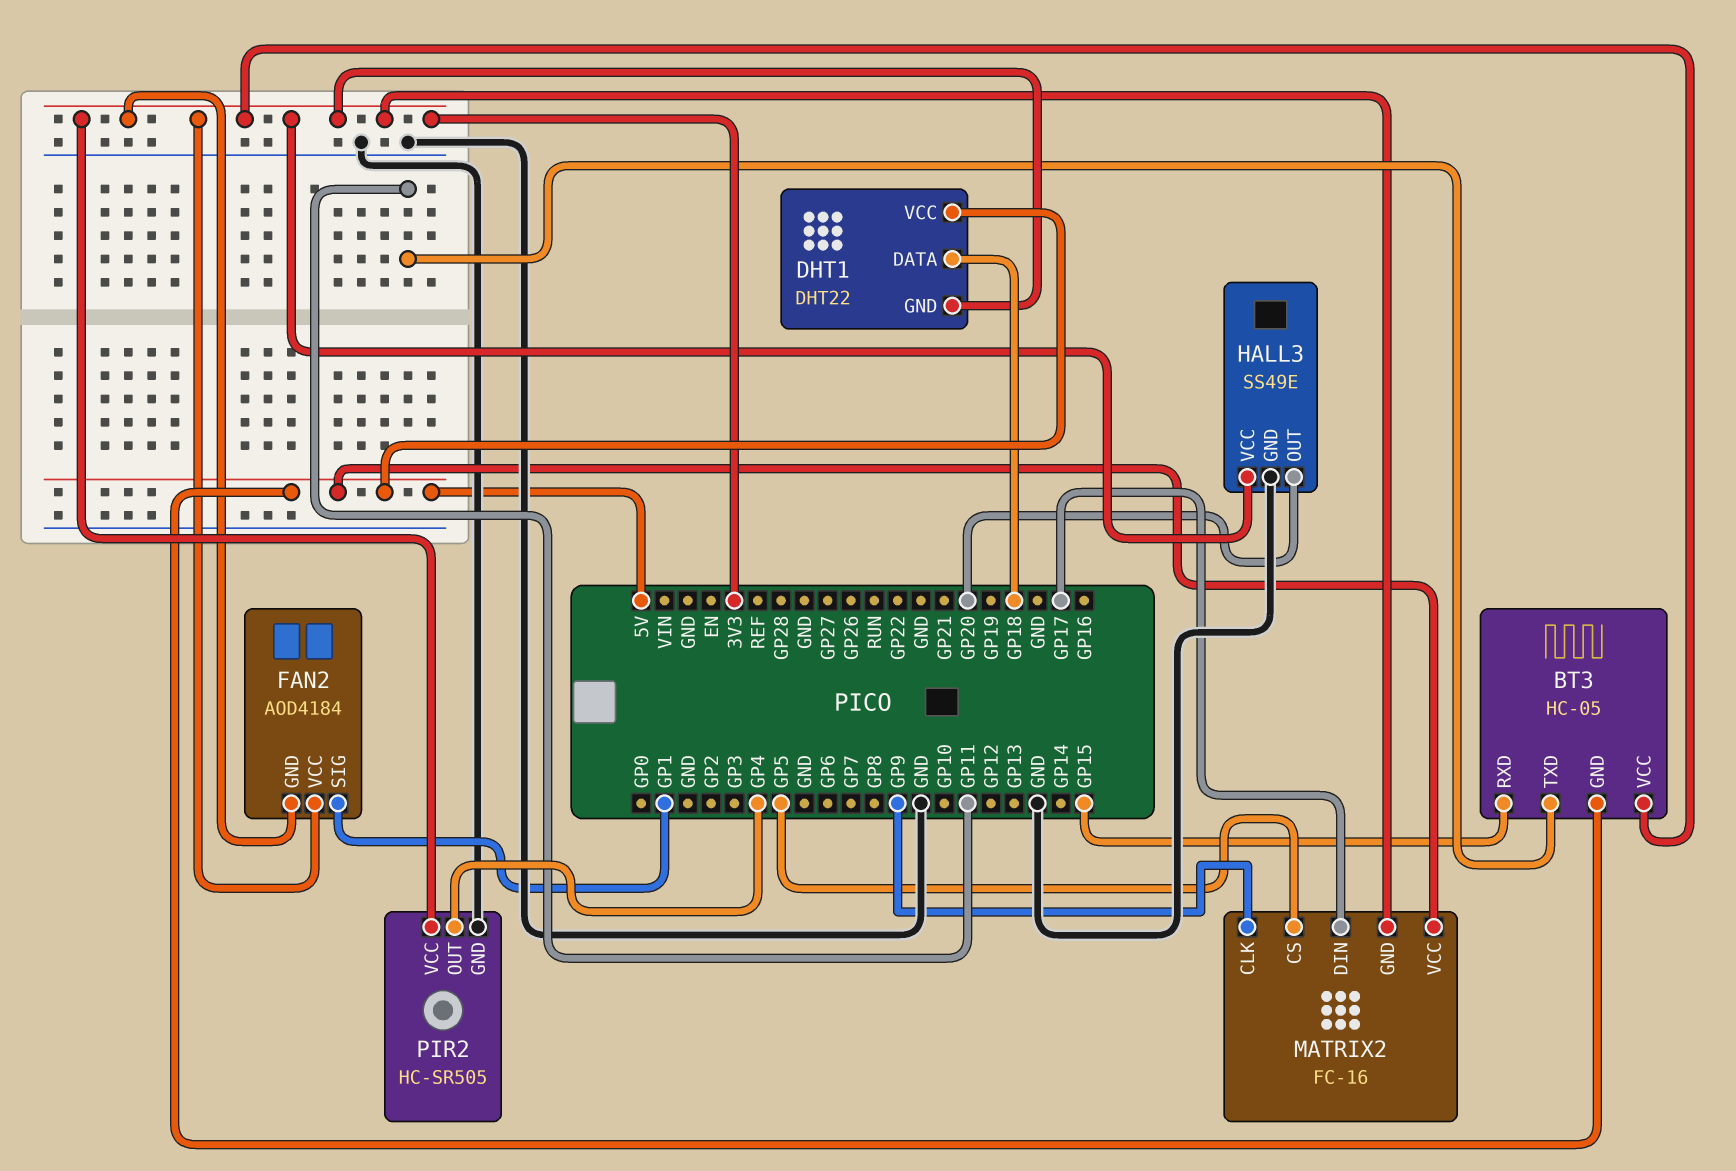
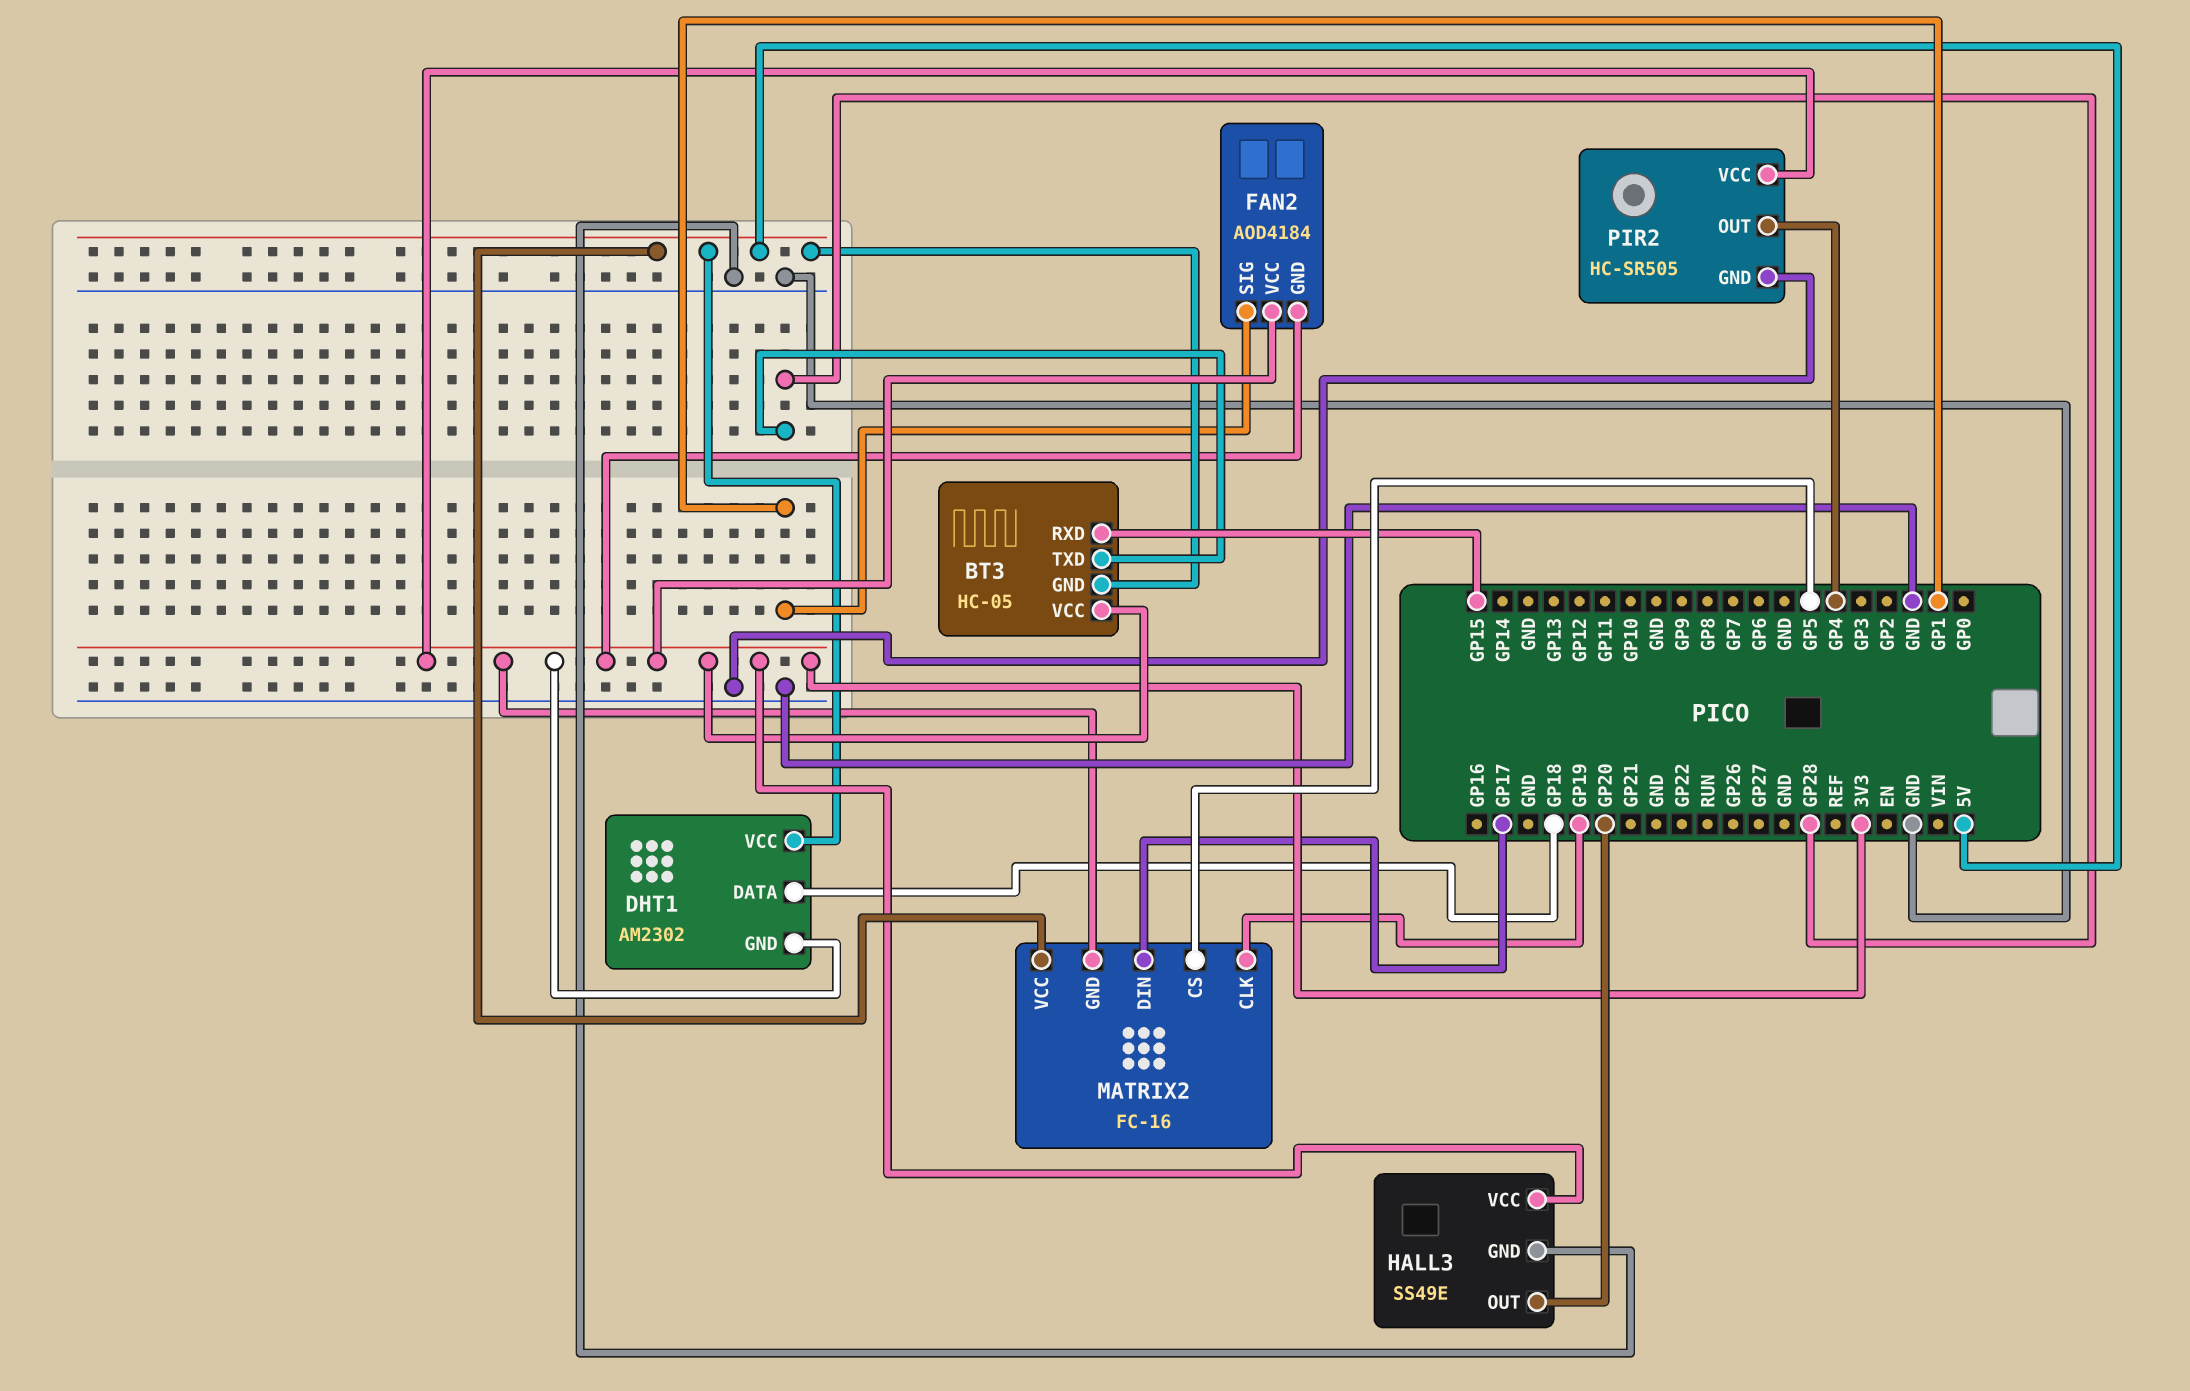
BT3 pin TXD: GP11 -> GP28
DHT1: DHT22 -> AM2302
MATRIX2 pin CLK: GP9 -> GP19

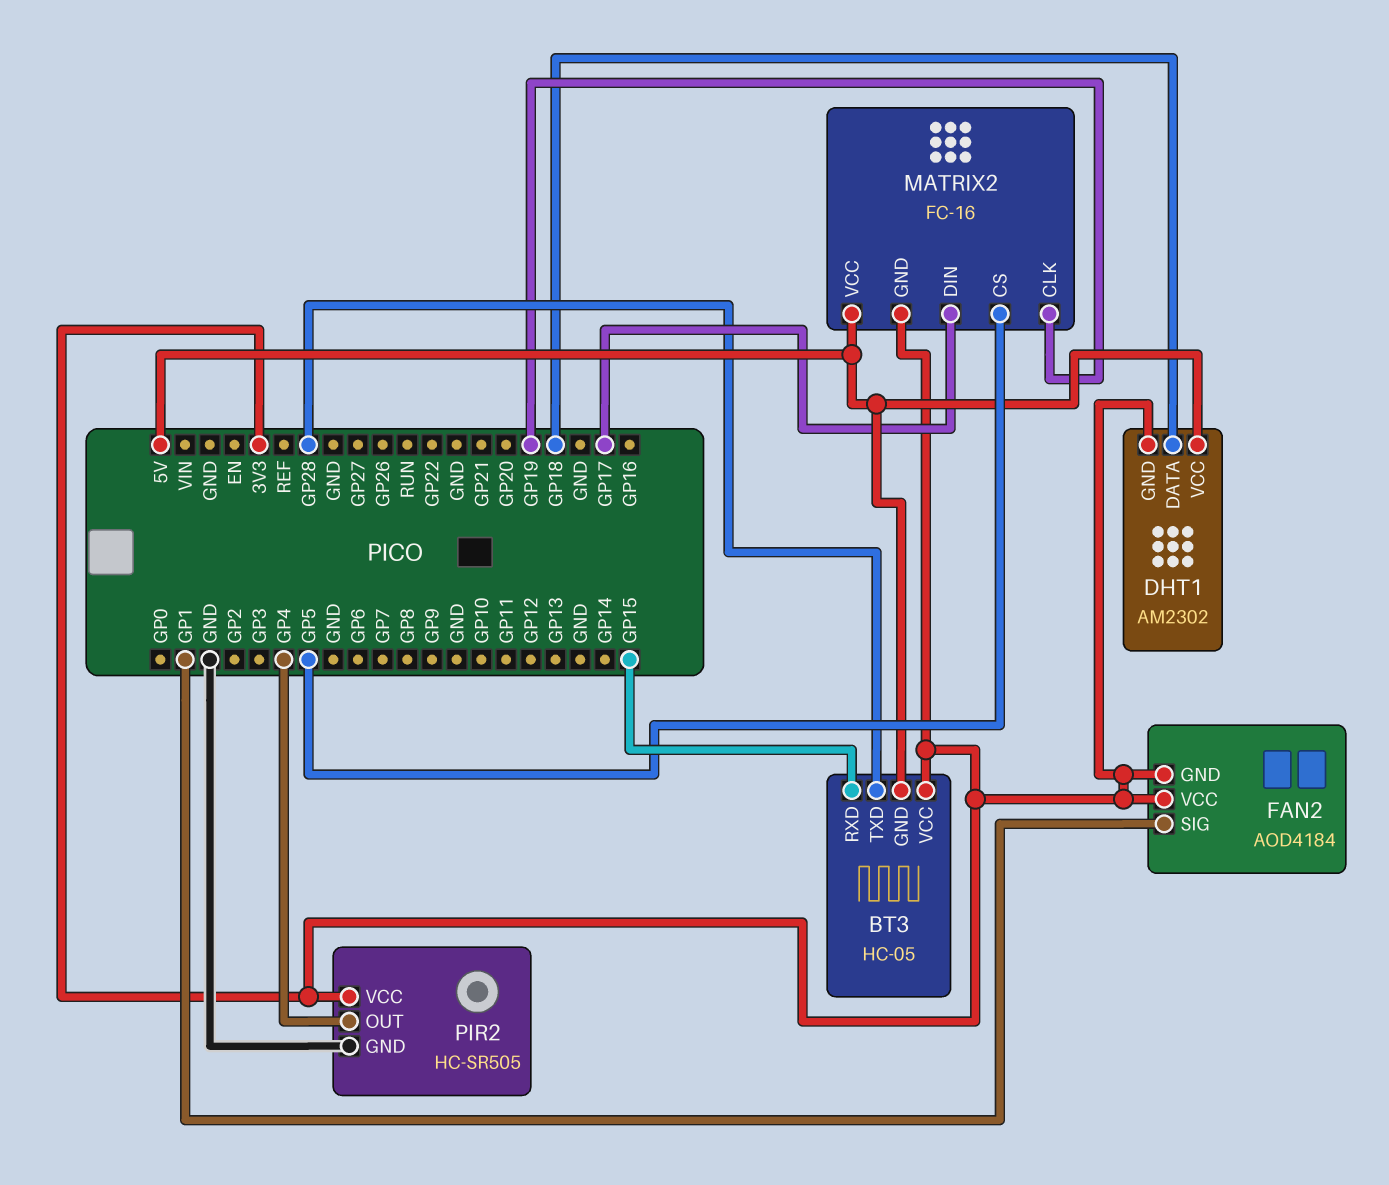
HALL3: SS49E -> none
HALL3 pin GND: GND -> none
HALL3 pin OUT: GP20 -> none
HALL3 pin VCC: 3V3 -> none

